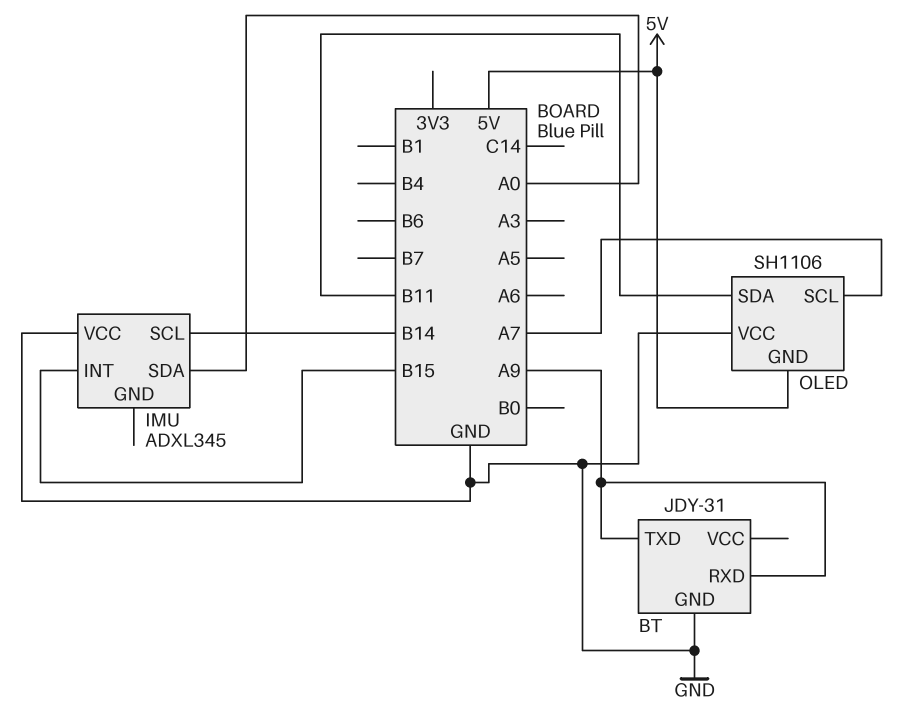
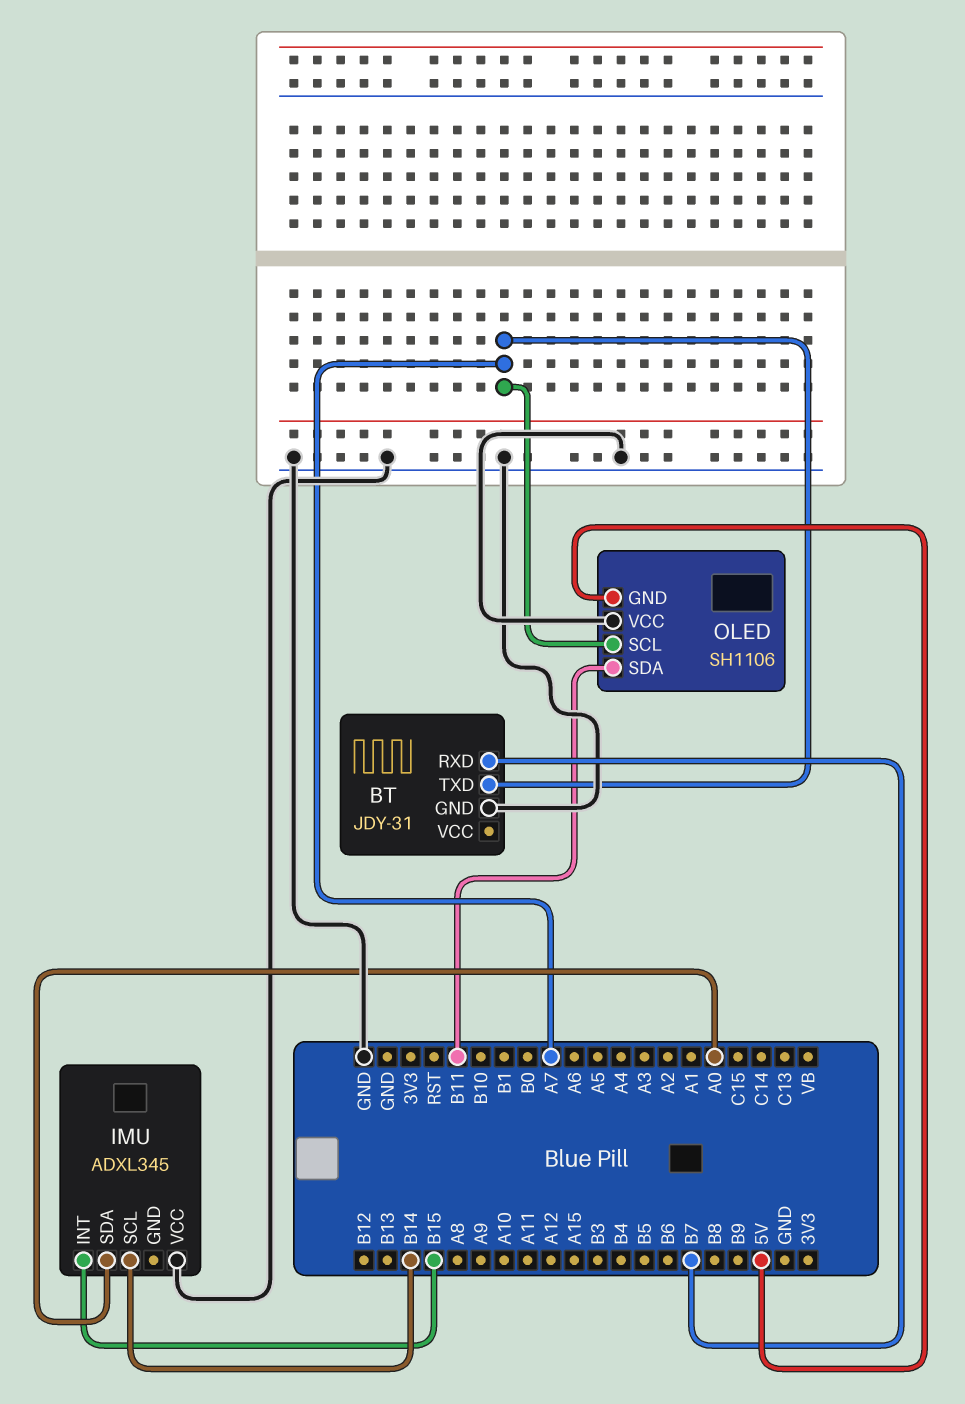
BT pin RXD: A9 -> B7
BT pin TXD: A9 -> A7

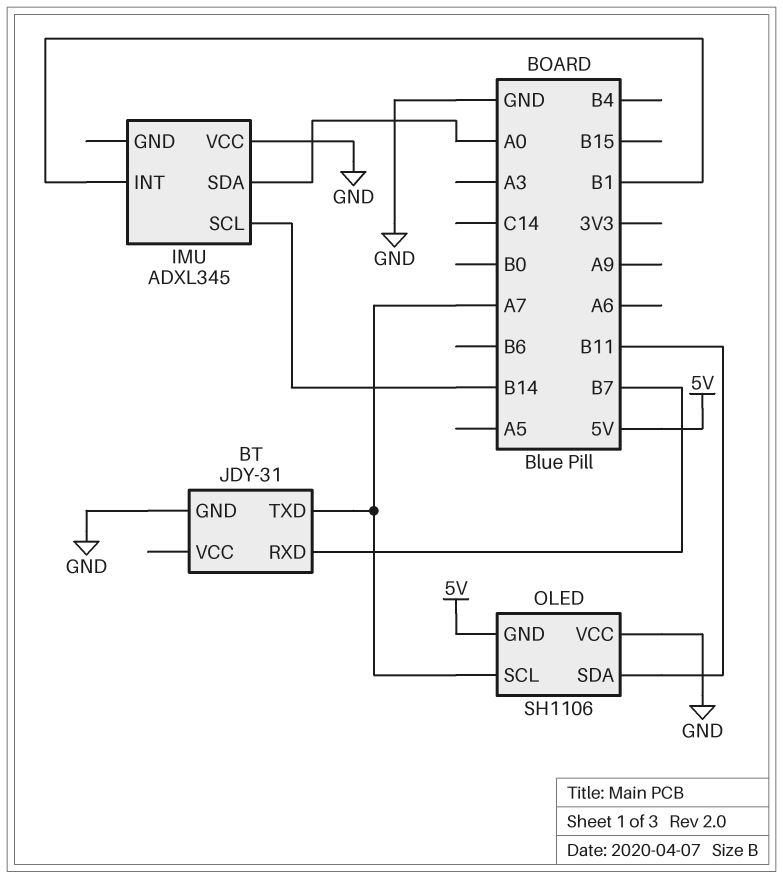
IMU pin INT: B15 -> B1

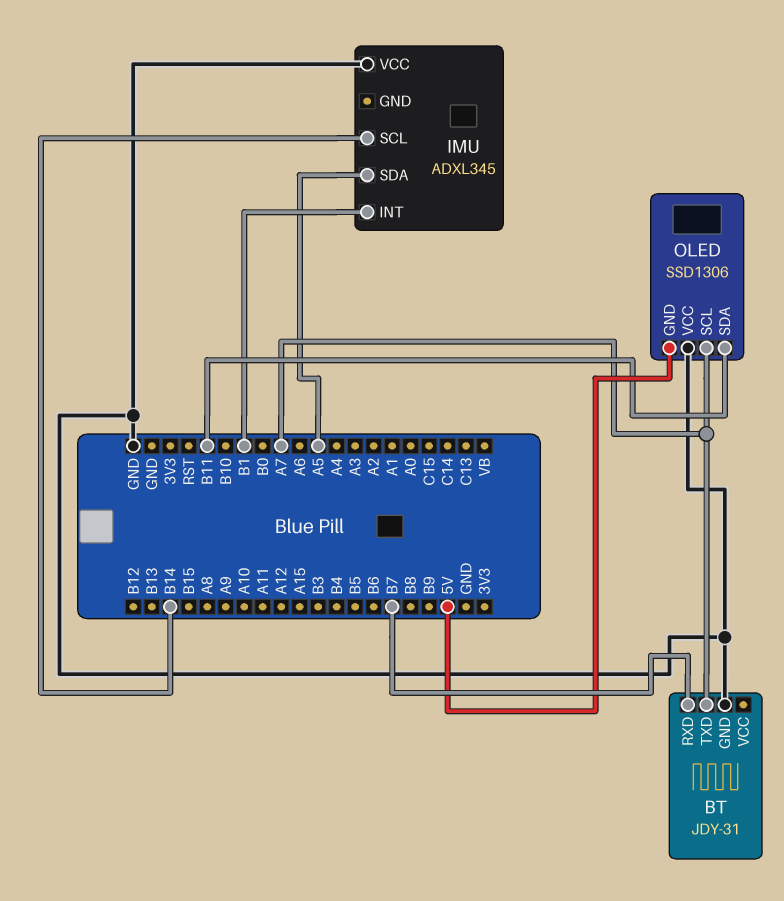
IMU pin SDA: A0 -> A5
OLED: SH1106 -> SSD1306

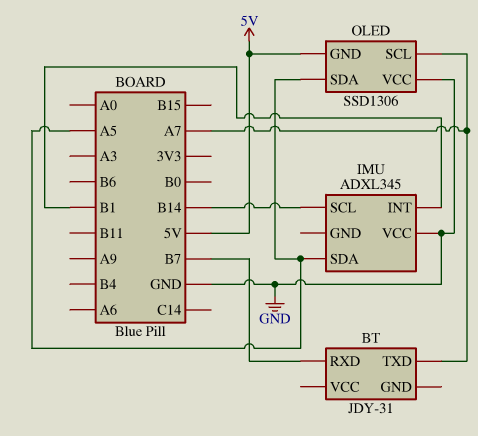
BT pin GND: GND -> none
OLED pin SDA: B11 -> A5

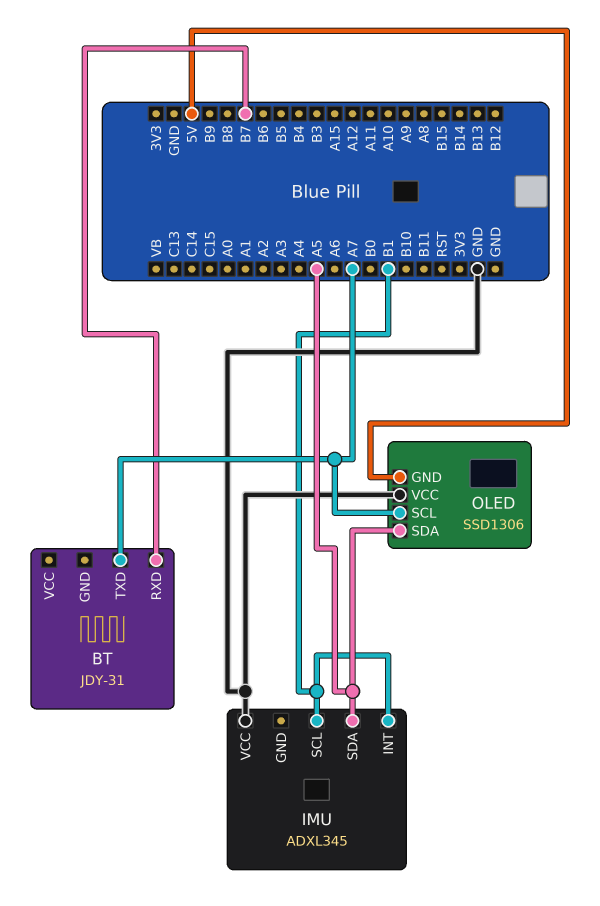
IMU pin SCL: B14 -> B1

